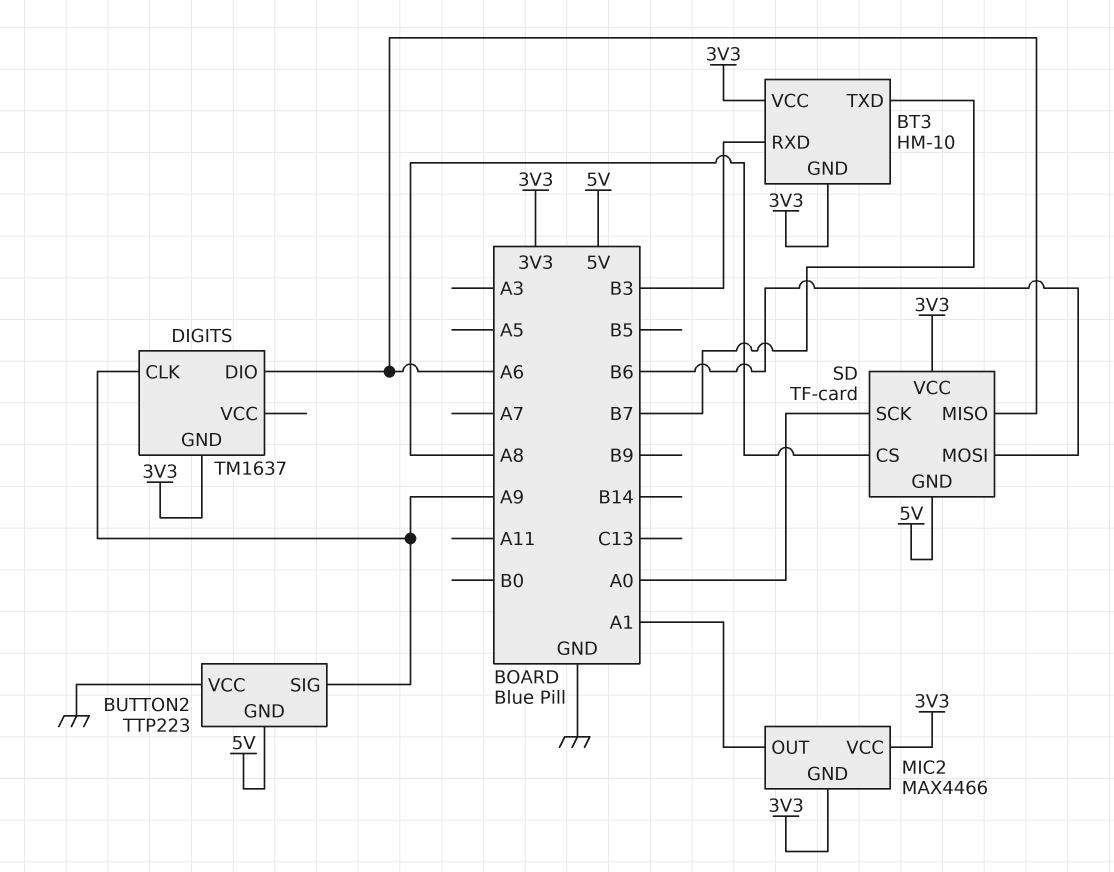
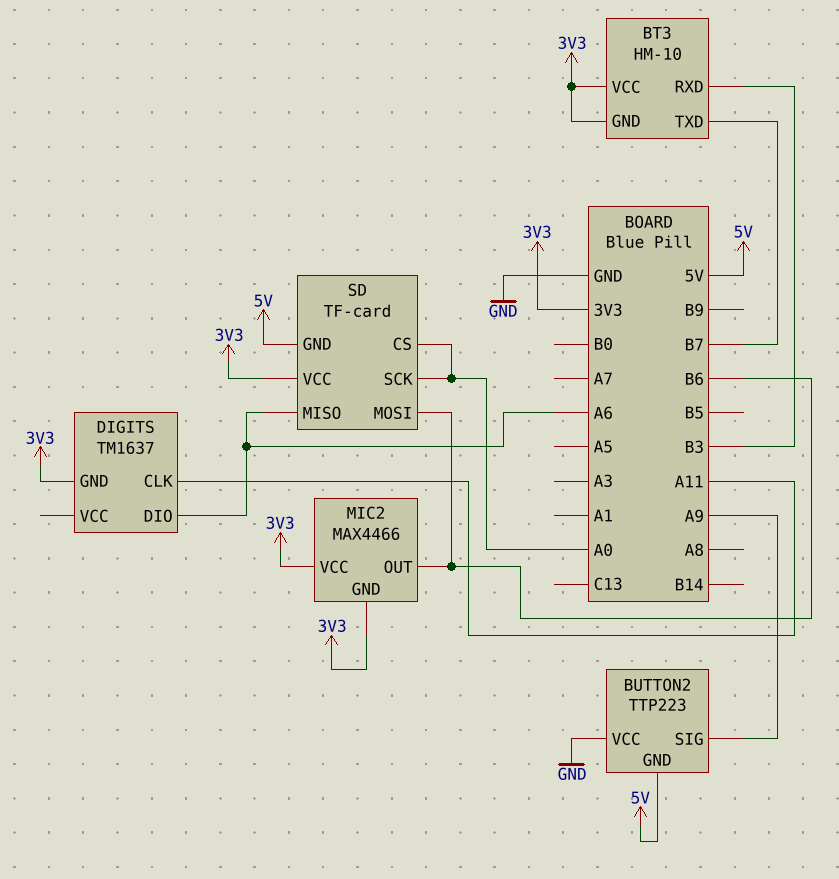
DIGITS pin CLK: A9 -> A11
MIC2 pin OUT: A1 -> B6
SD pin CS: A8 -> A0

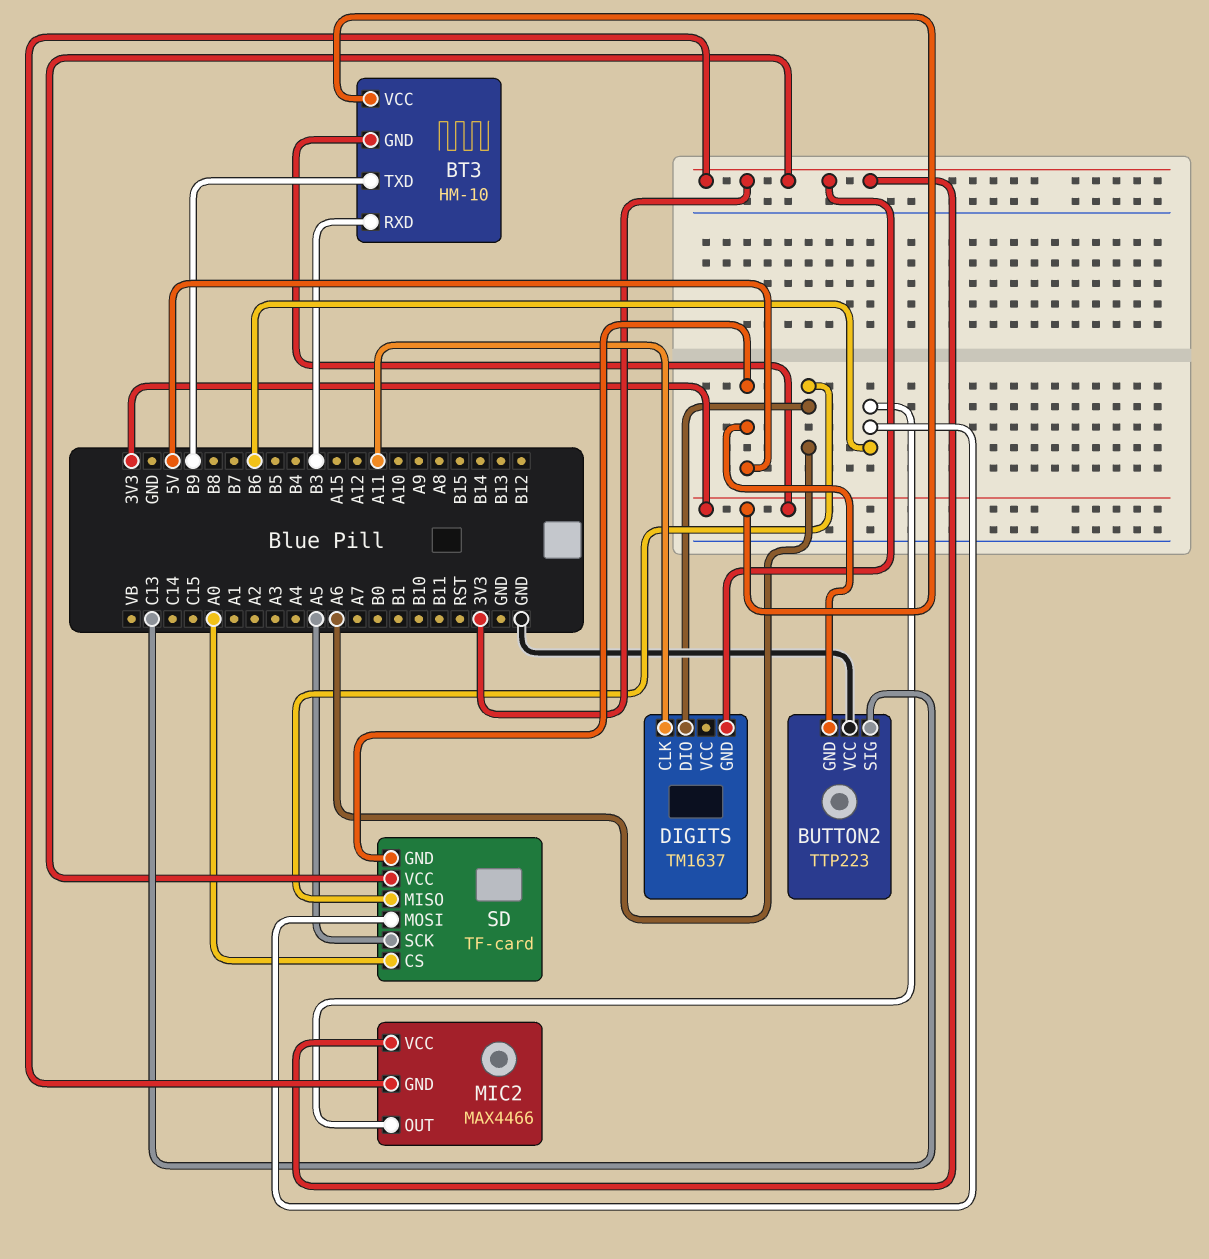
BT3 pin TXD: B7 -> B9
BUTTON2 pin SIG: A9 -> C13
SD pin SCK: A0 -> A5

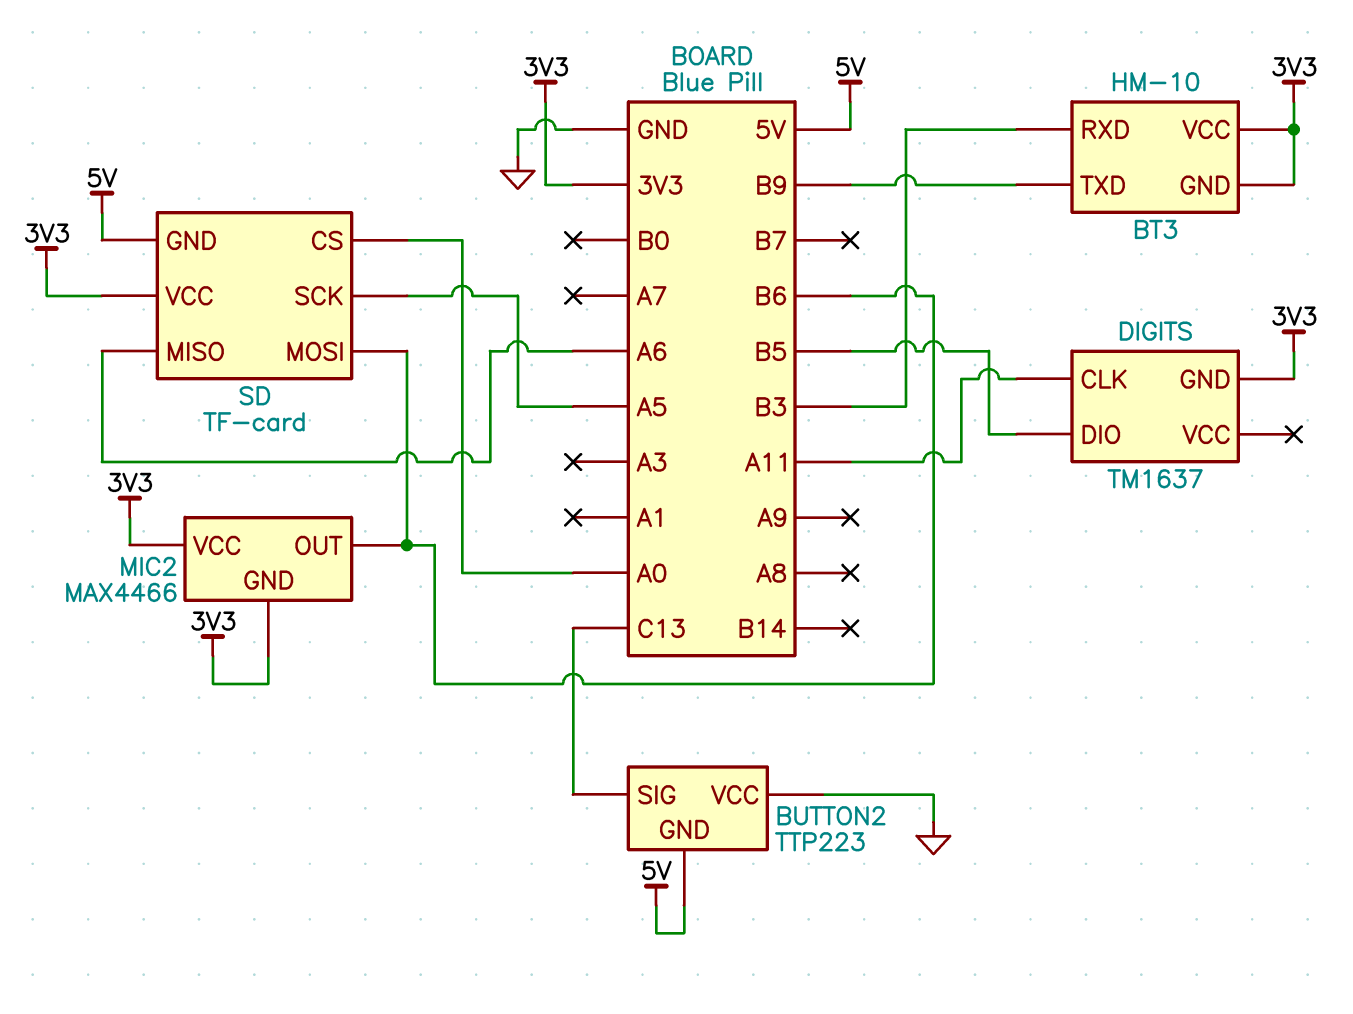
DIGITS pin DIO: A6 -> B5

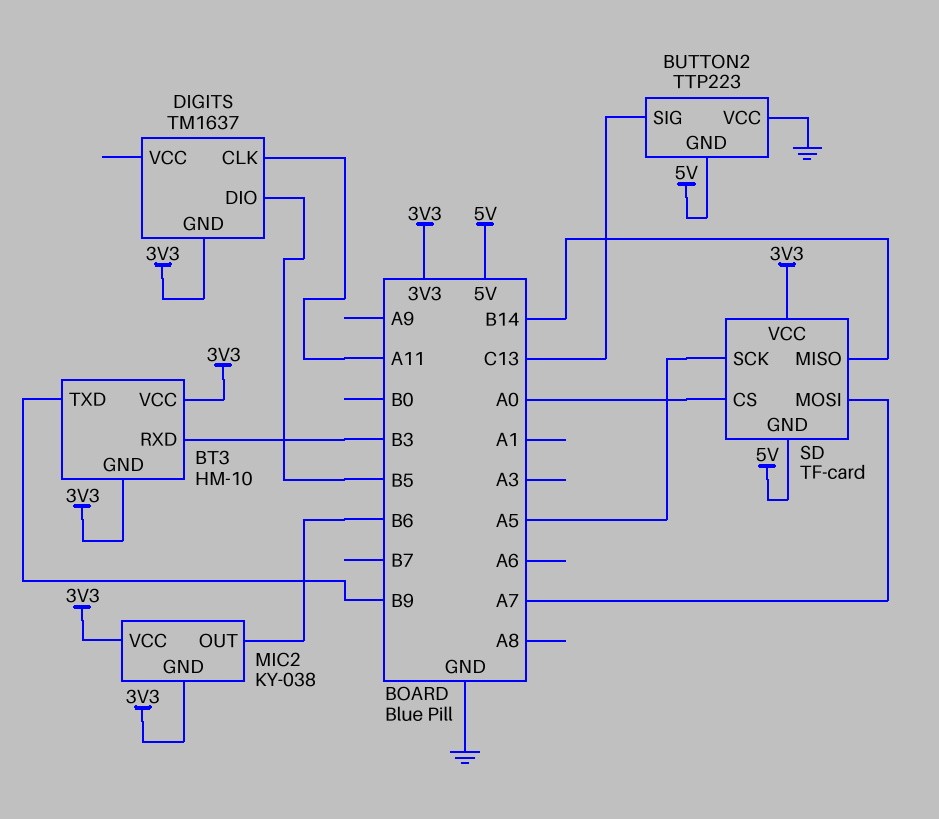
MIC2: MAX4466 -> KY-038
SD pin MISO: A6 -> B14
SD pin MOSI: B6 -> A7

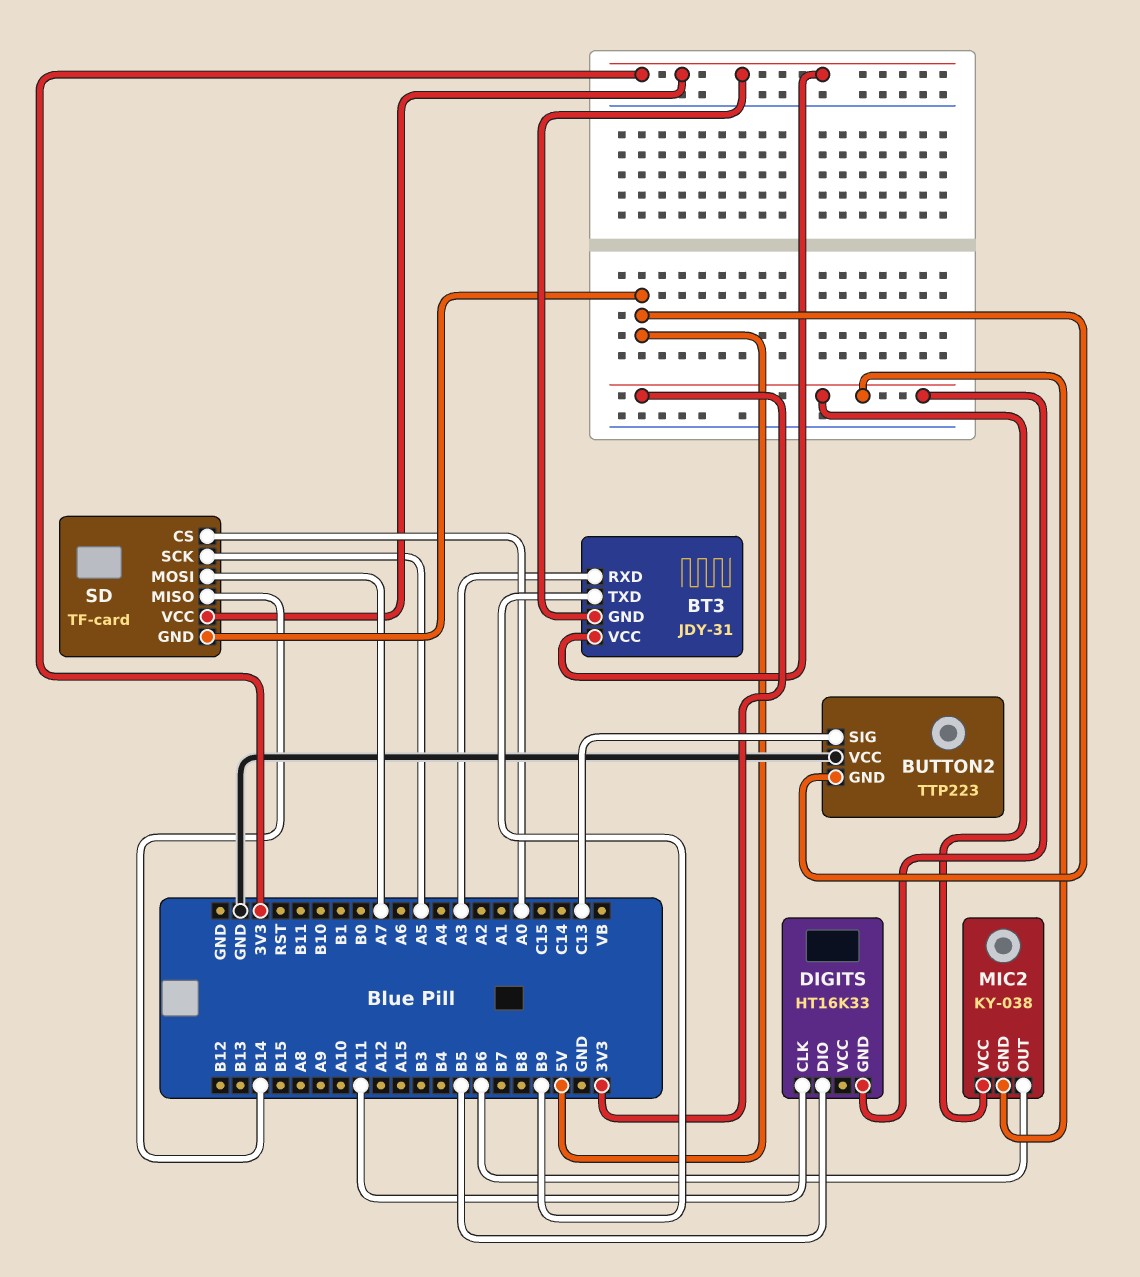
BT3: HM-10 -> JDY-31
BT3 pin RXD: B3 -> A3
DIGITS: TM1637 -> HT16K33

